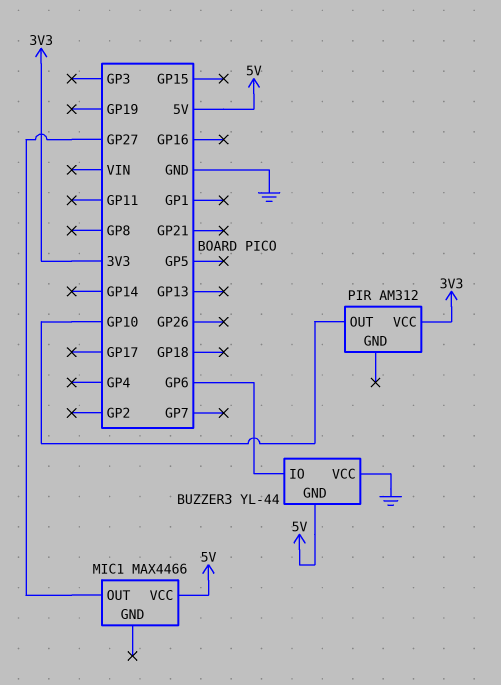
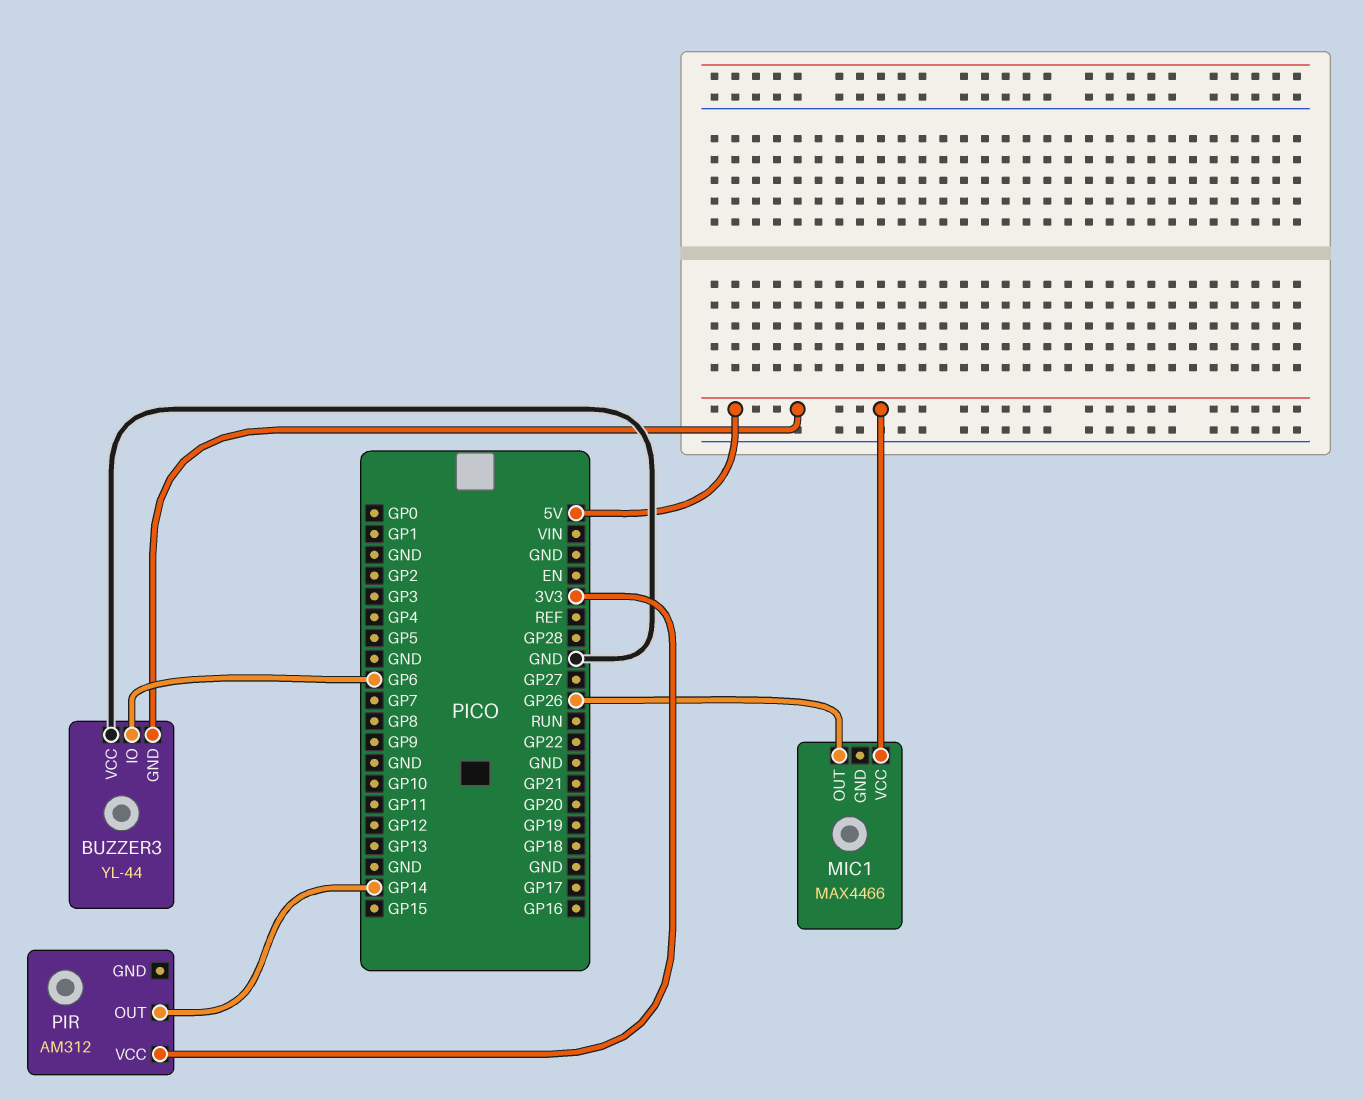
MIC1 pin OUT: GP27 -> GP26
PIR pin OUT: GP10 -> GP14

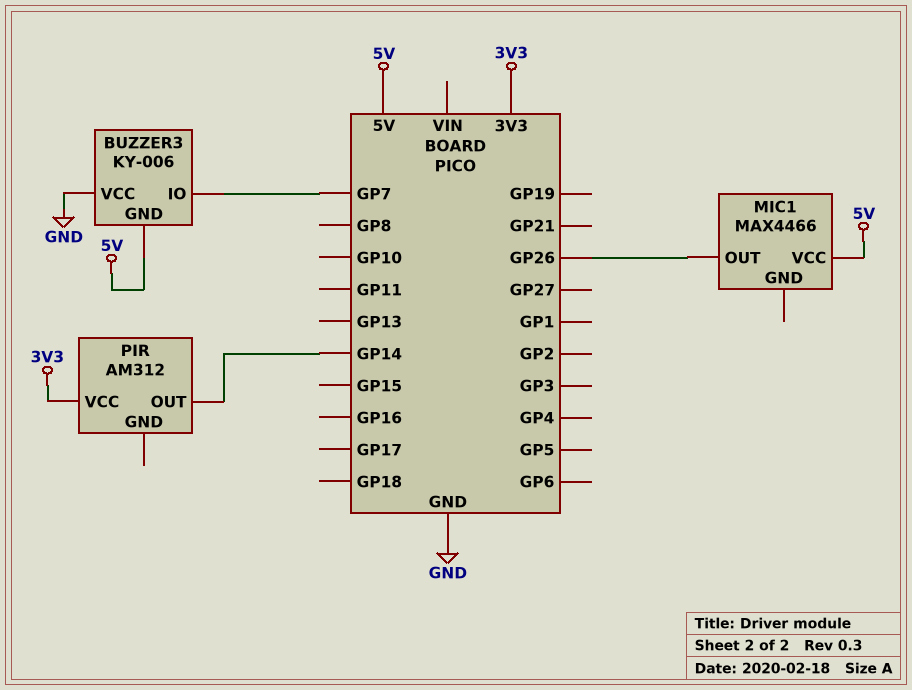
BUZZER3: YL-44 -> KY-006
BUZZER3 pin IO: GP6 -> GP7

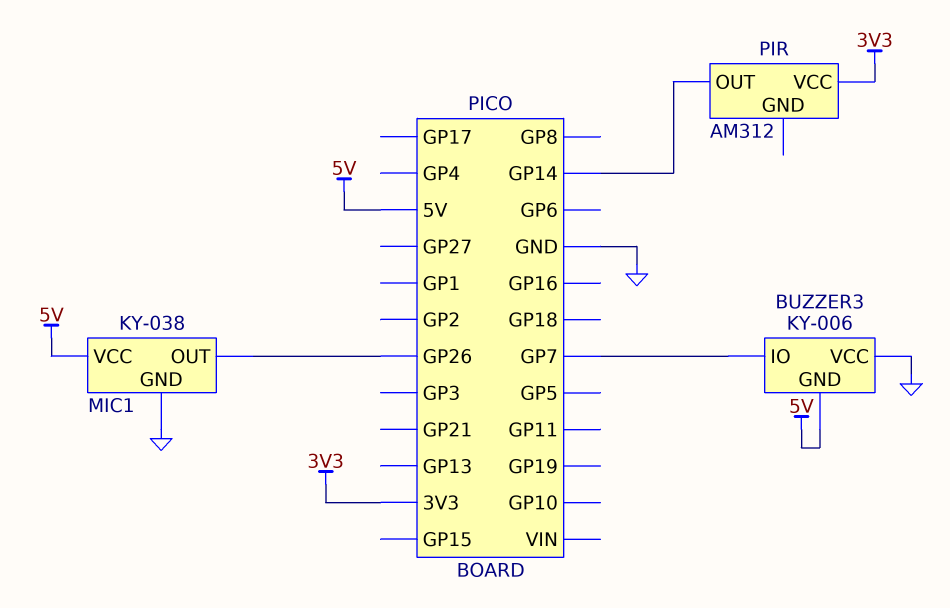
MIC1: MAX4466 -> KY-038
MIC1 pin GND: none -> GND

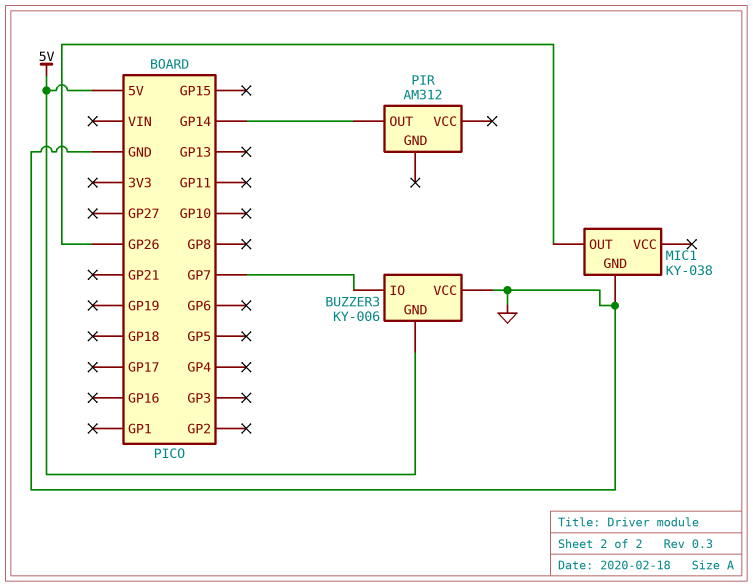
MIC1 pin VCC: 5V -> none
PIR pin VCC: 3V3 -> none

